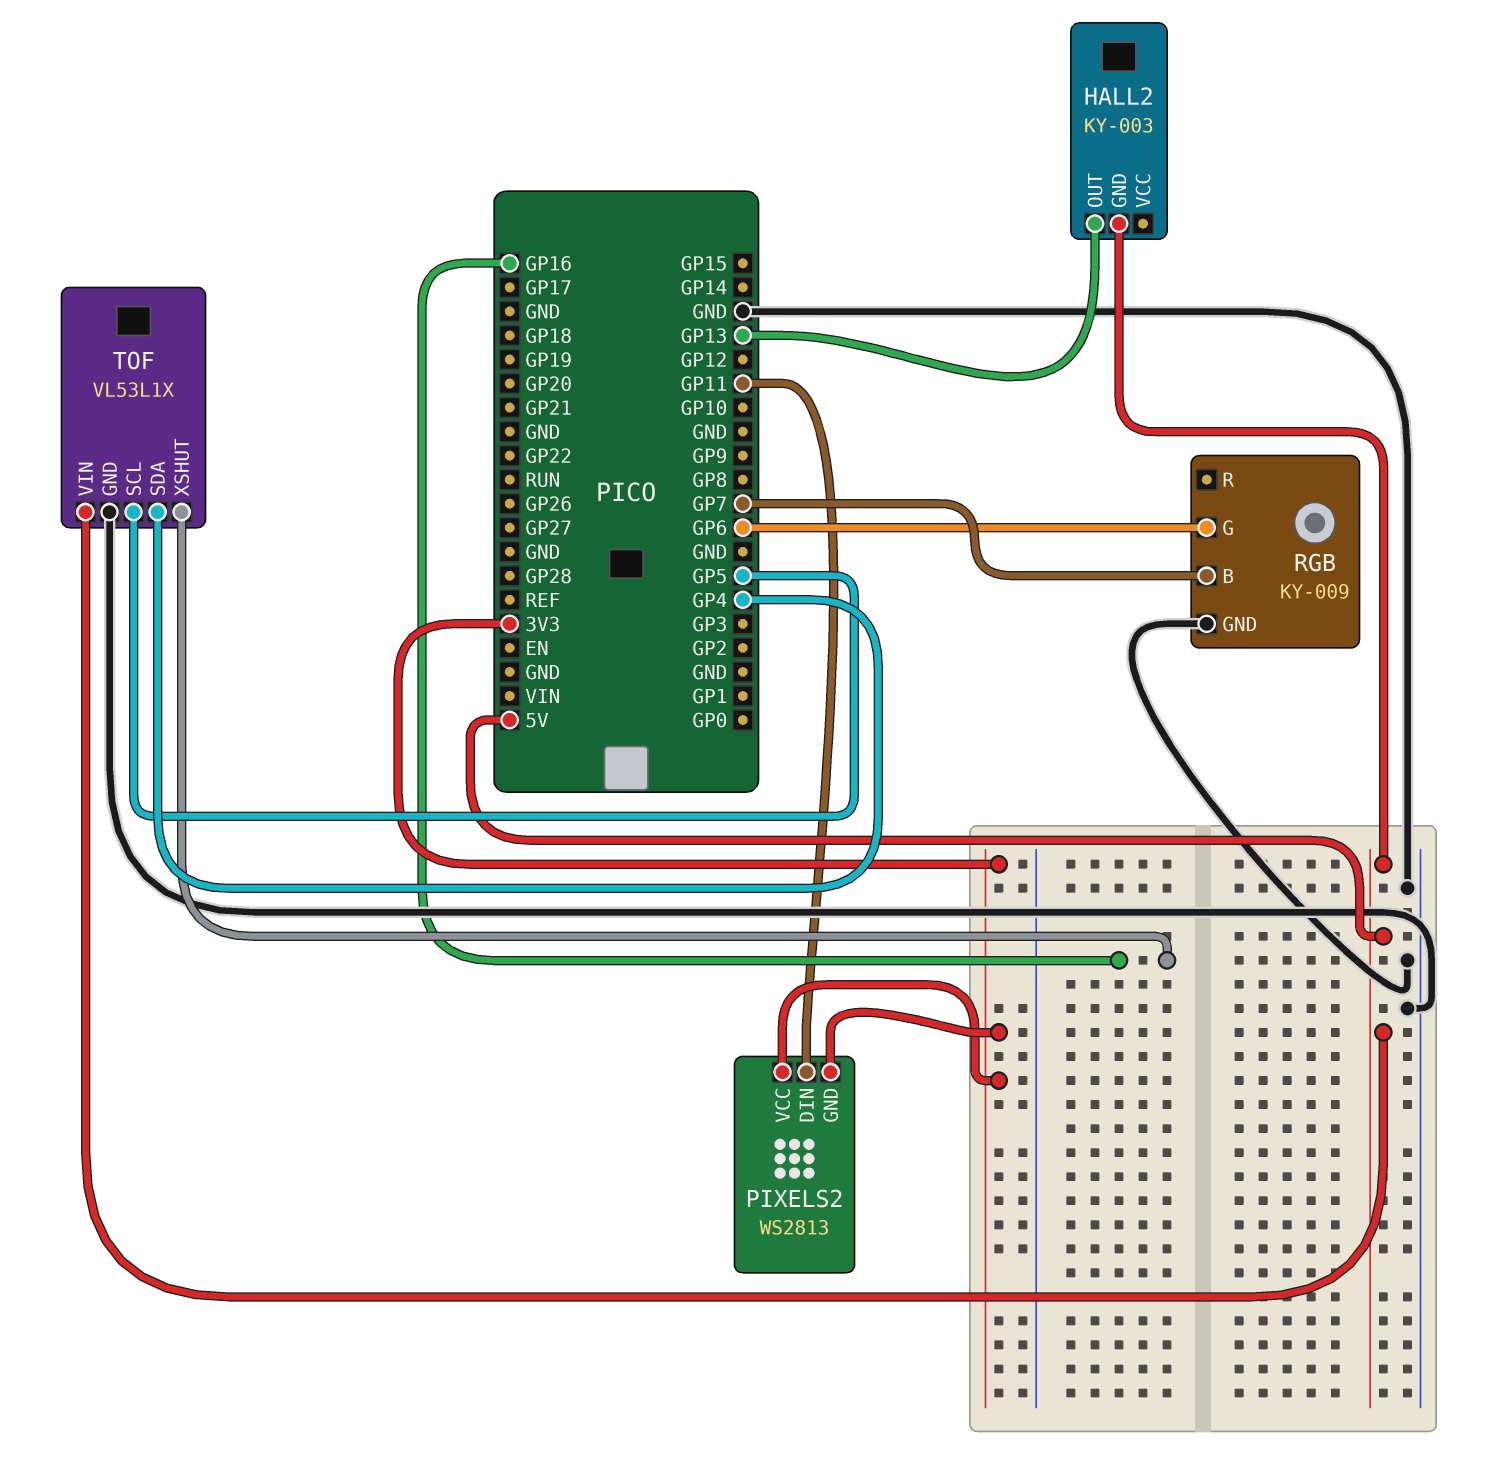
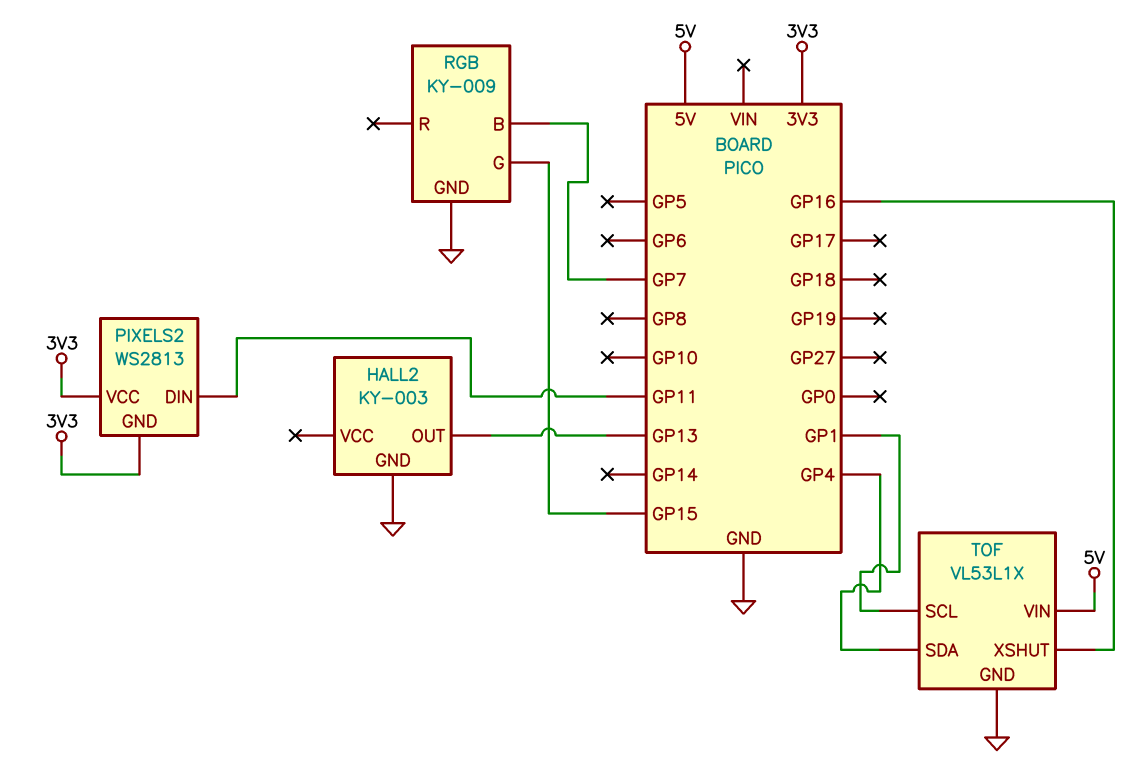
HALL2 pin GND: 5V -> GND
RGB pin G: GP6 -> GP15
TOF pin SCL: GP5 -> GP1

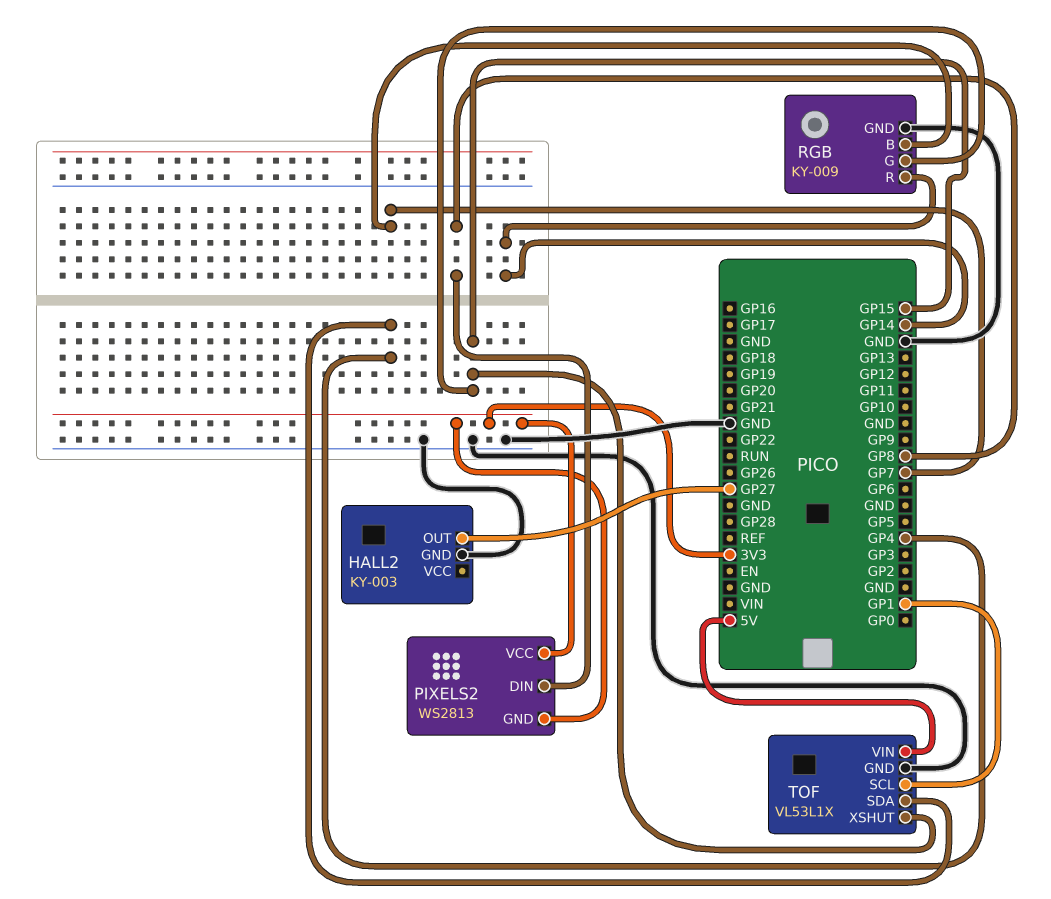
HALL2 pin OUT: GP13 -> GP27
PIXELS2 pin DIN: GP11 -> GP8
RGB pin R: none -> GP14
TOF pin XSHUT: GP16 -> GP15

